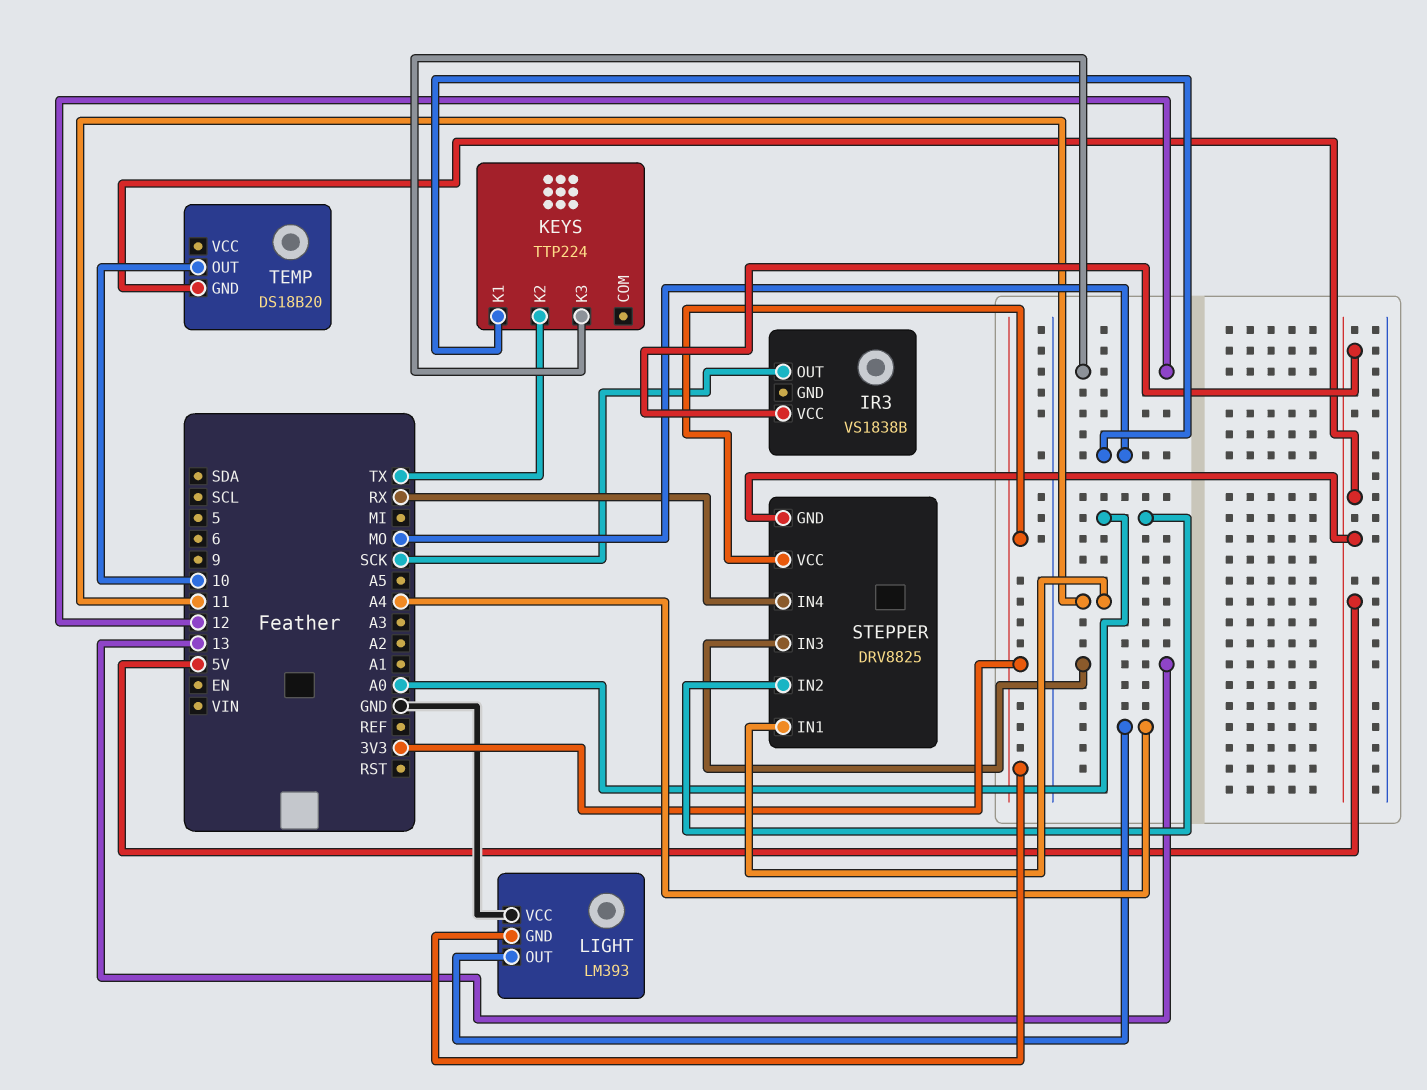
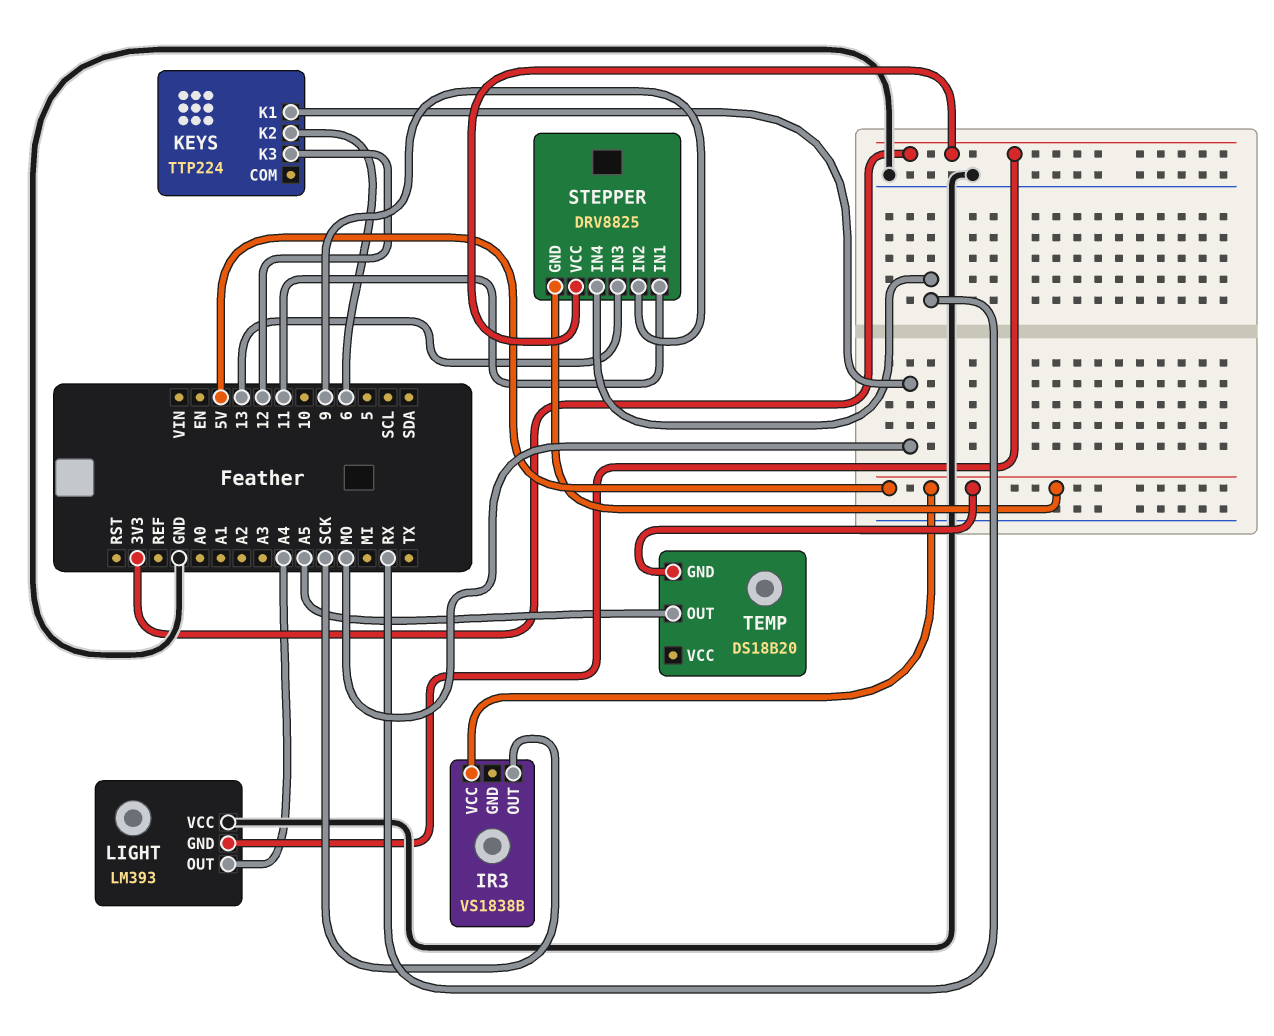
KEYS pin K2: TX -> 6
STEPPER pin IN2: A0 -> 9
TEMP pin OUT: 10 -> A5

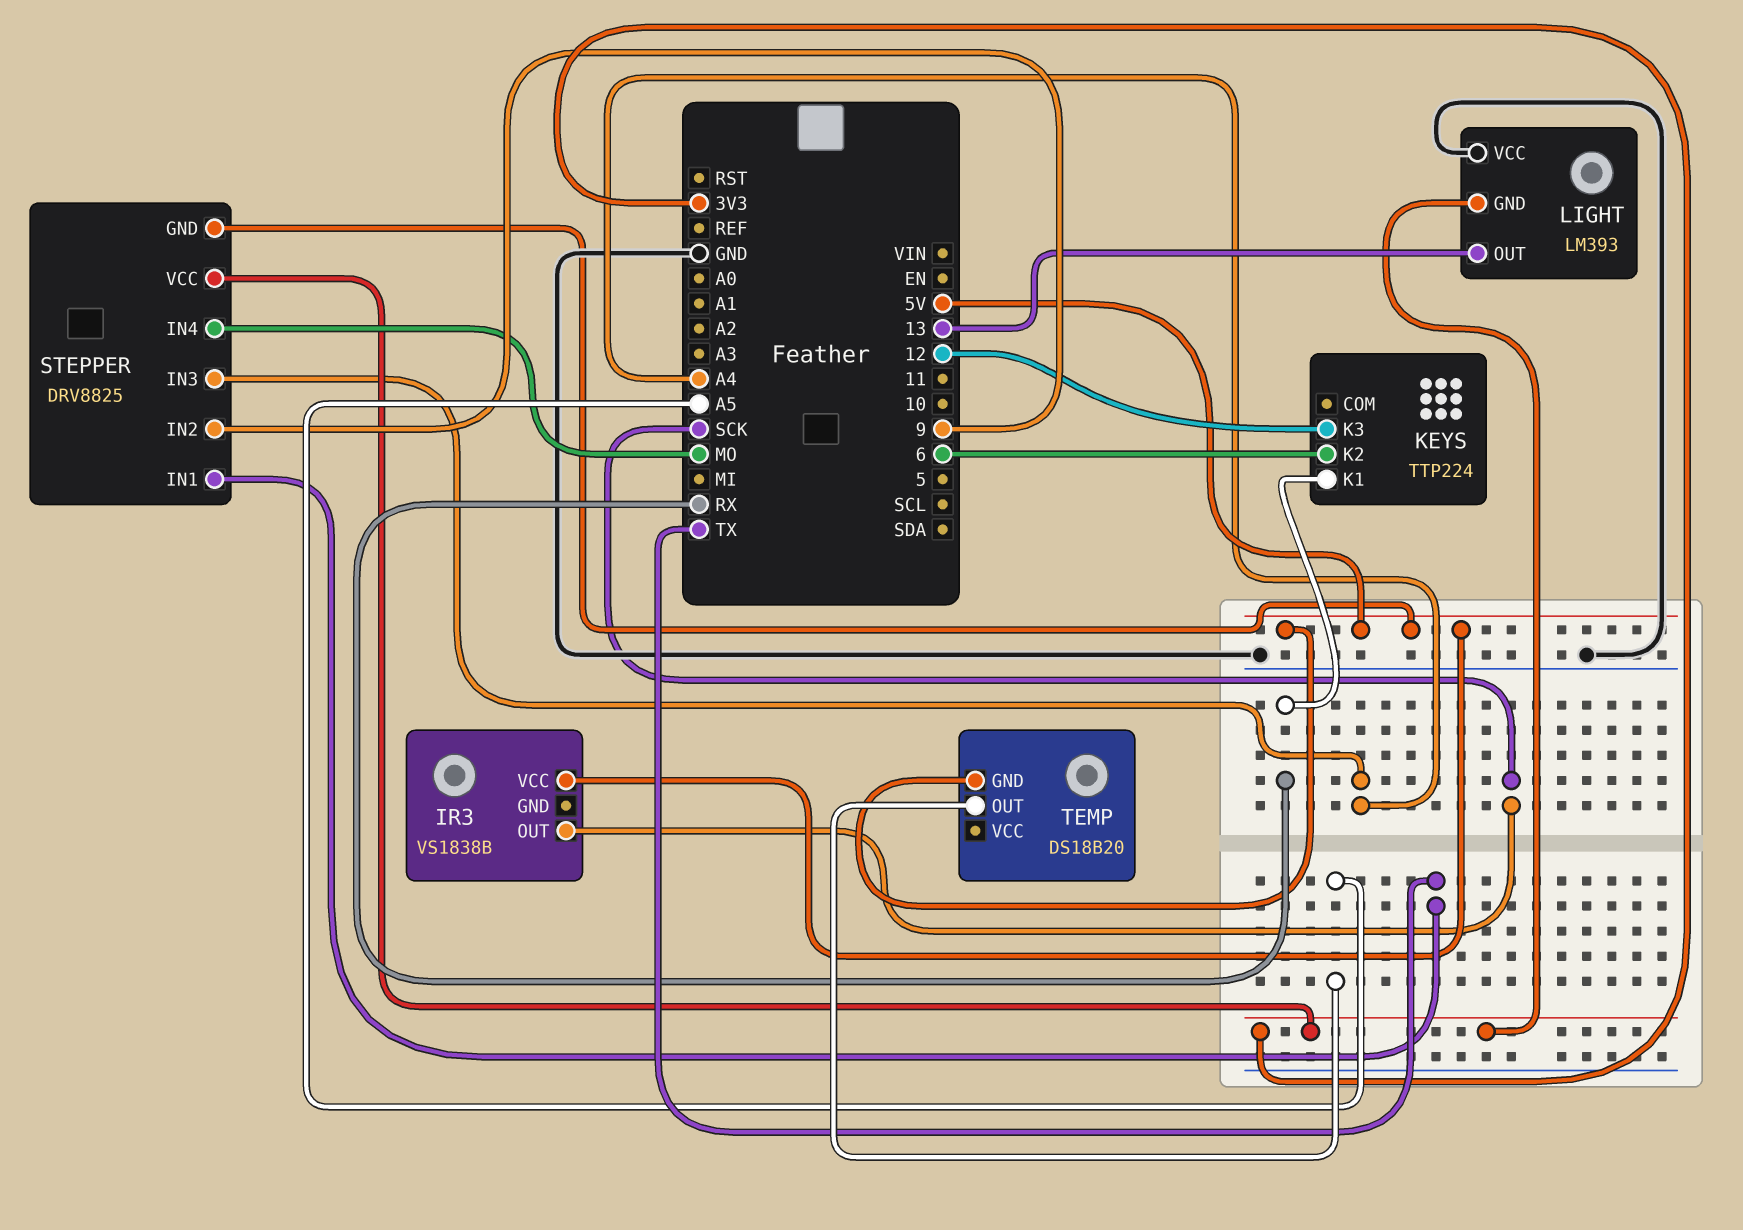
KEYS pin K1: MO -> RX
LIGHT pin OUT: A4 -> 13
STEPPER pin IN1: 11 -> TX
STEPPER pin IN3: 13 -> A4
STEPPER pin IN4: RX -> MO

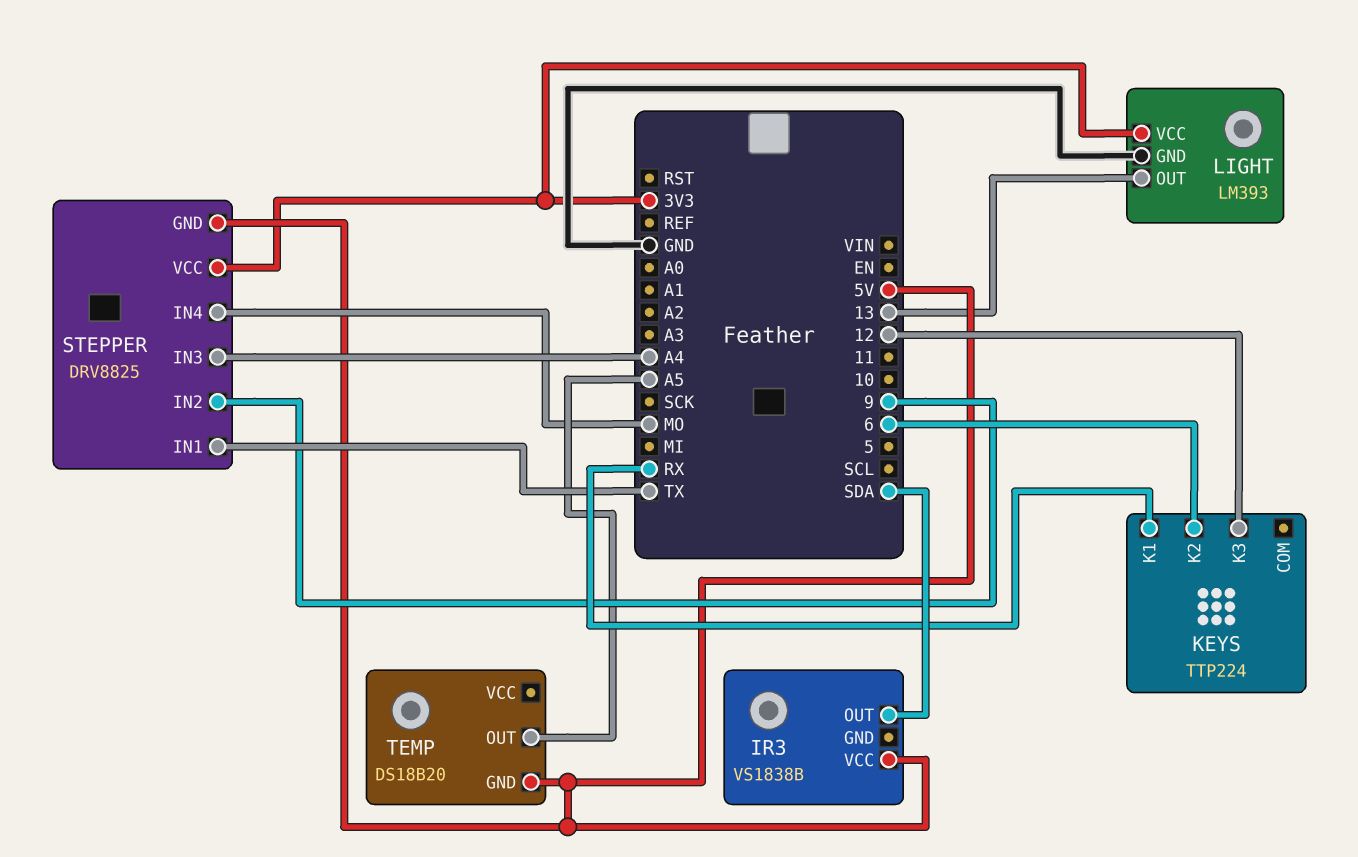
IR3 pin OUT: SCK -> SDA
LIGHT pin GND: 3V3 -> GND
LIGHT pin VCC: GND -> 3V3

